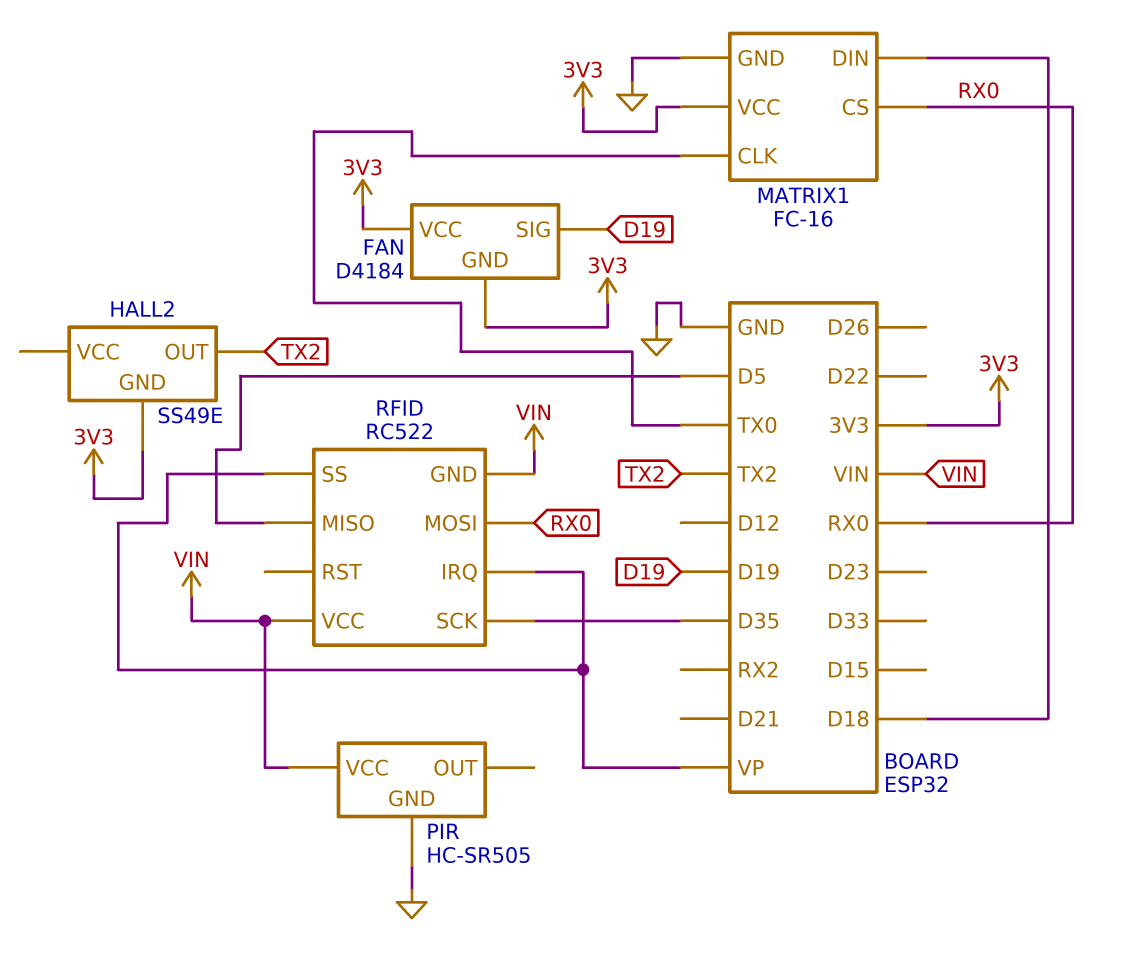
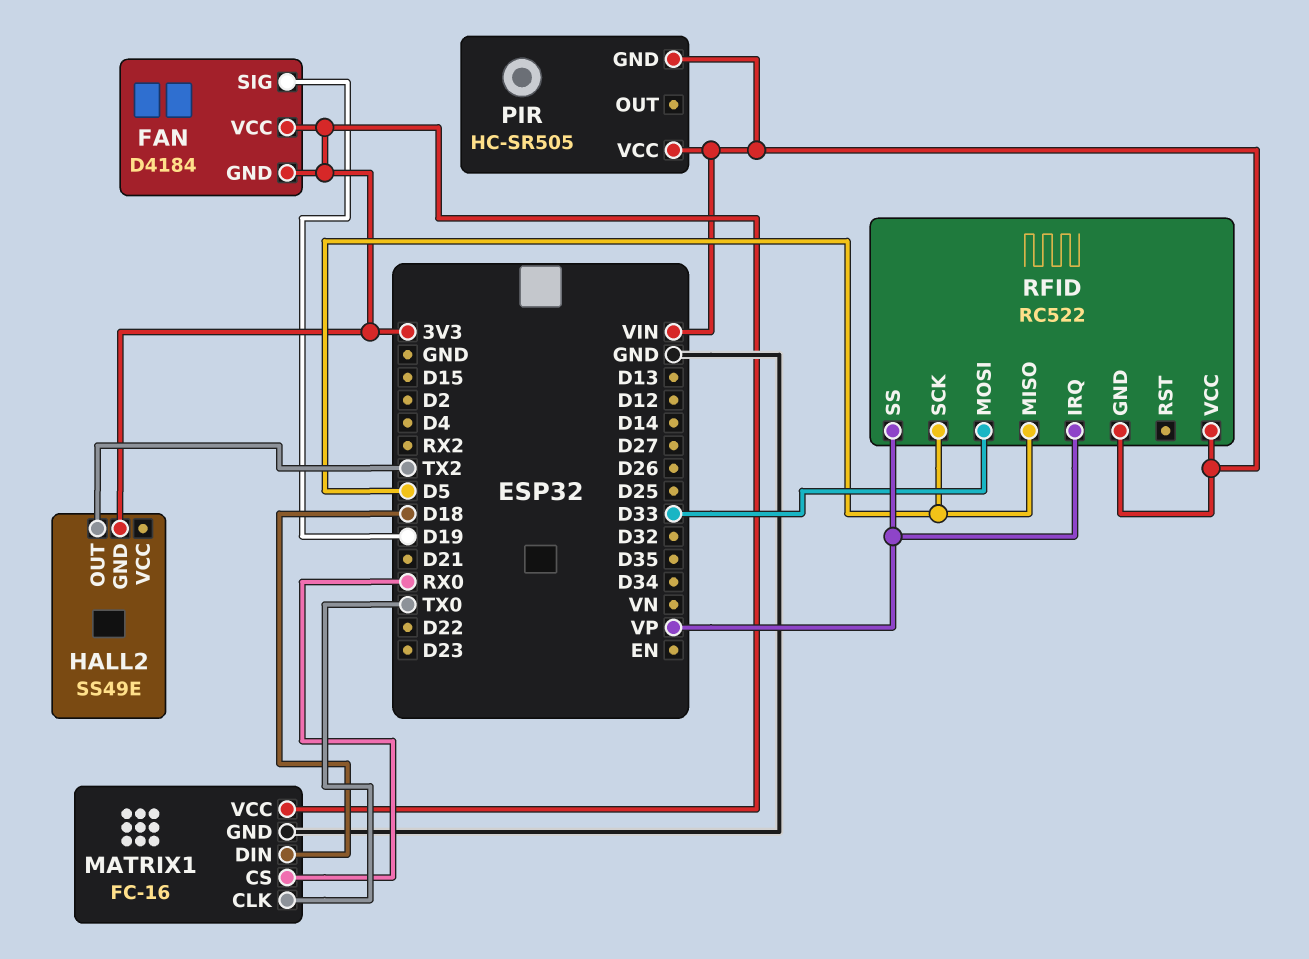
PIR pin GND: GND -> VIN
RFID pin MOSI: RX0 -> D33
RFID pin SCK: D35 -> D5

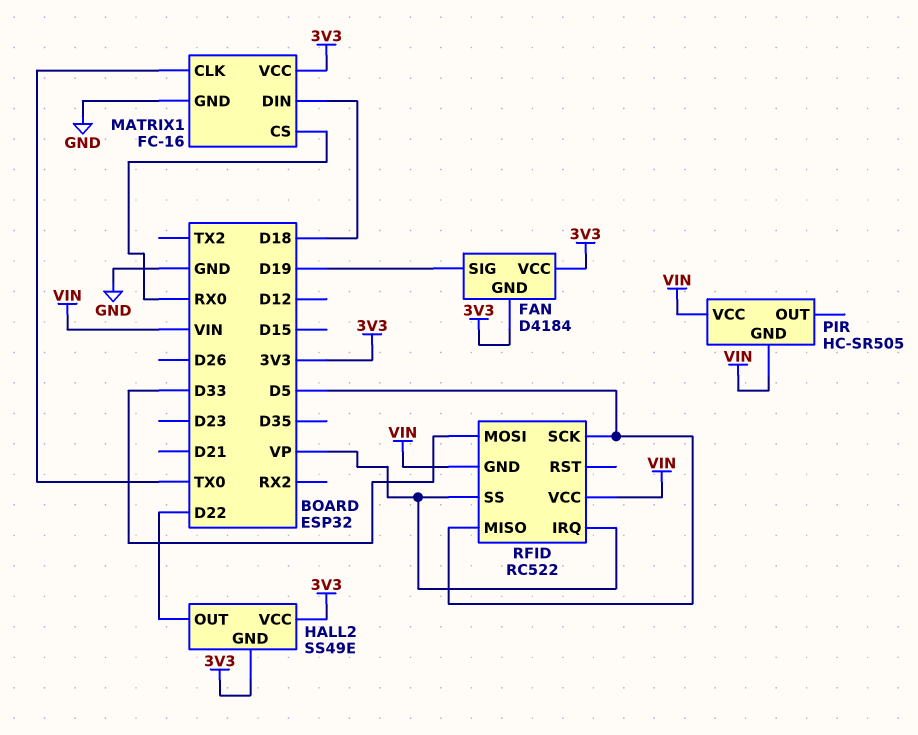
HALL2 pin OUT: TX2 -> D22
HALL2 pin VCC: none -> 3V3

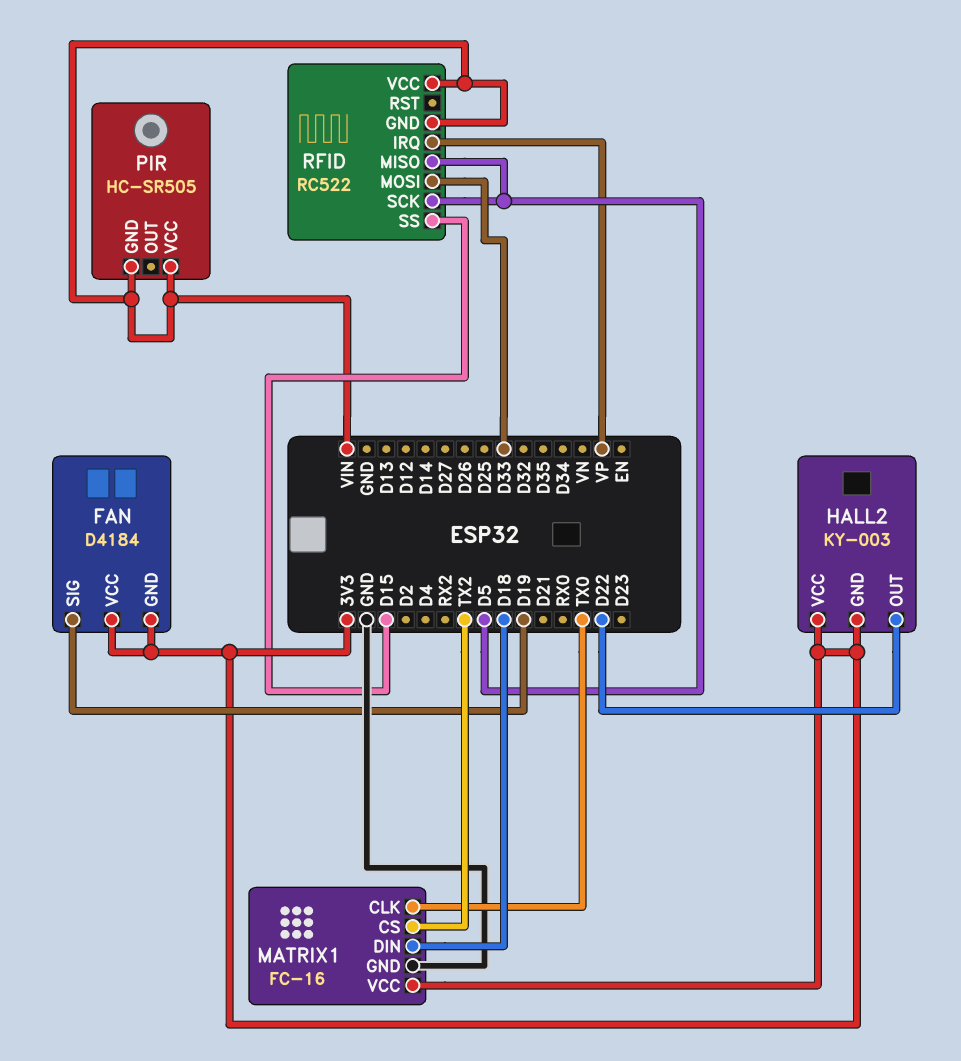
HALL2: SS49E -> KY-003
MATRIX1 pin CS: RX0 -> TX2
RFID pin SS: VP -> D15

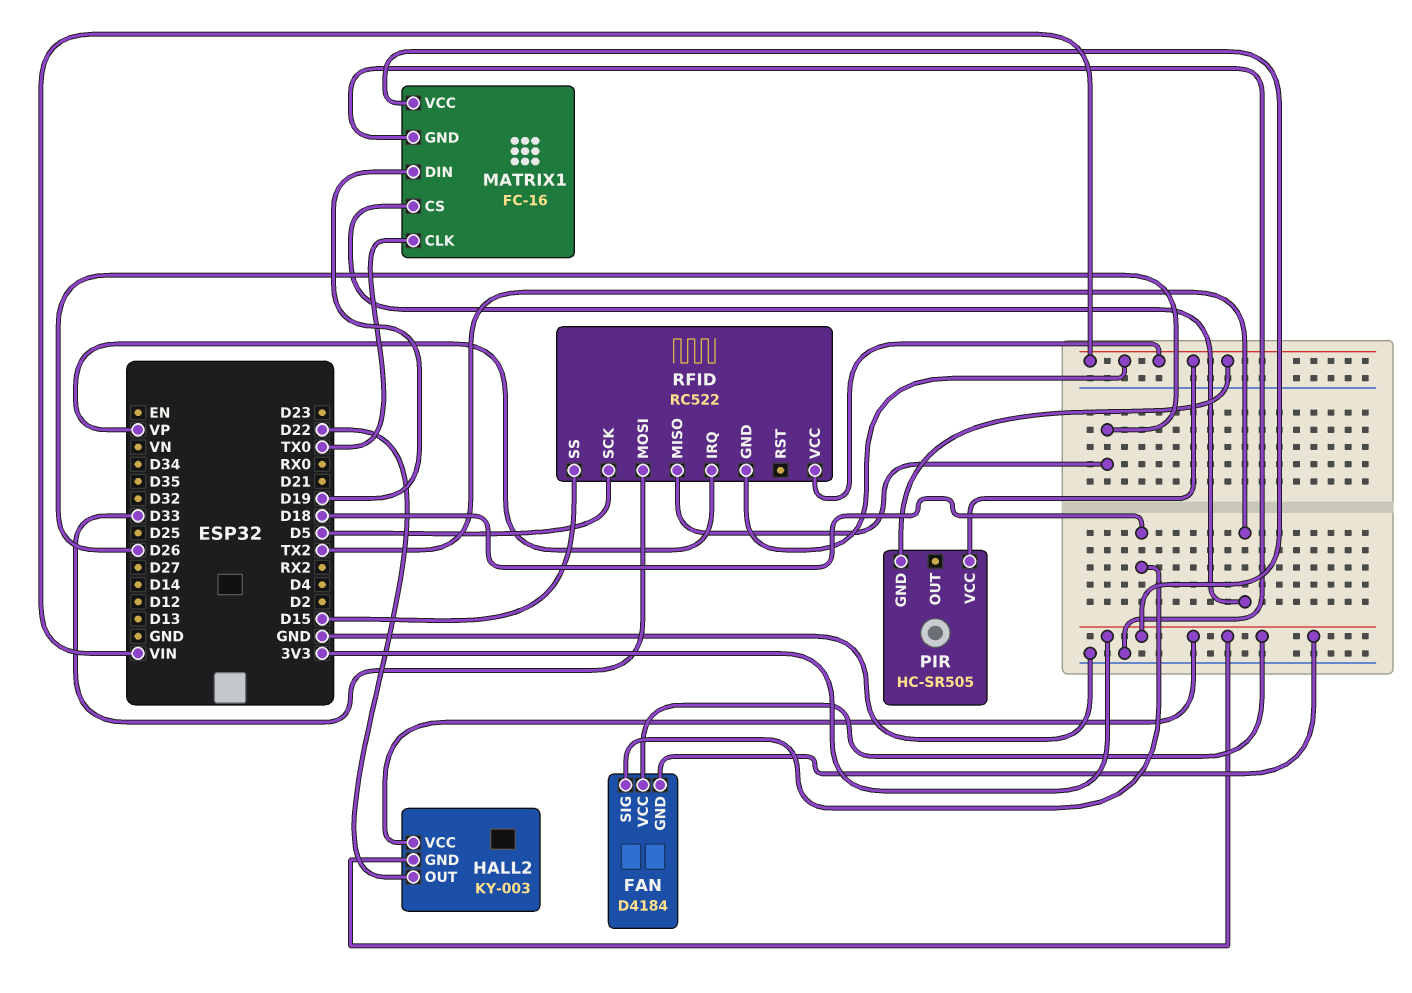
FAN pin SIG: D19 -> D18
MATRIX1 pin DIN: D18 -> D19
RFID pin MISO: D5 -> D26

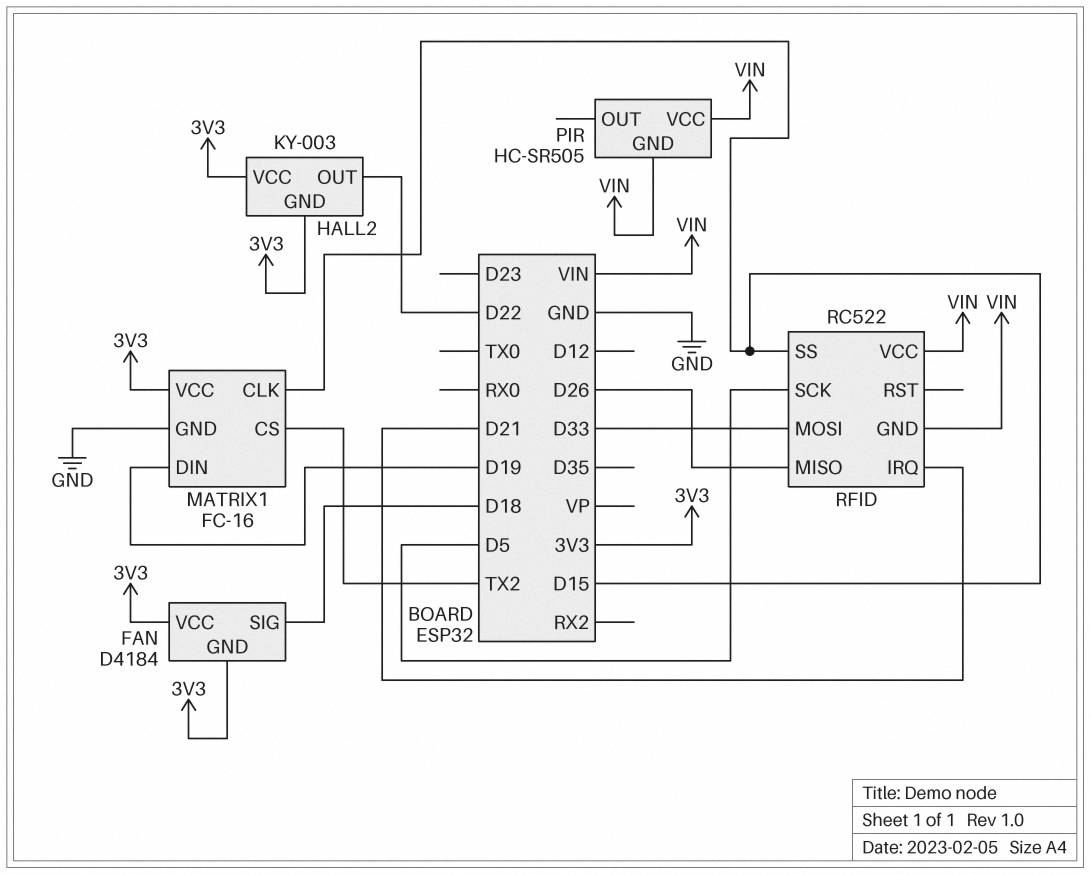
MATRIX1 pin CLK: TX0 -> D15
RFID pin IRQ: VP -> D21

